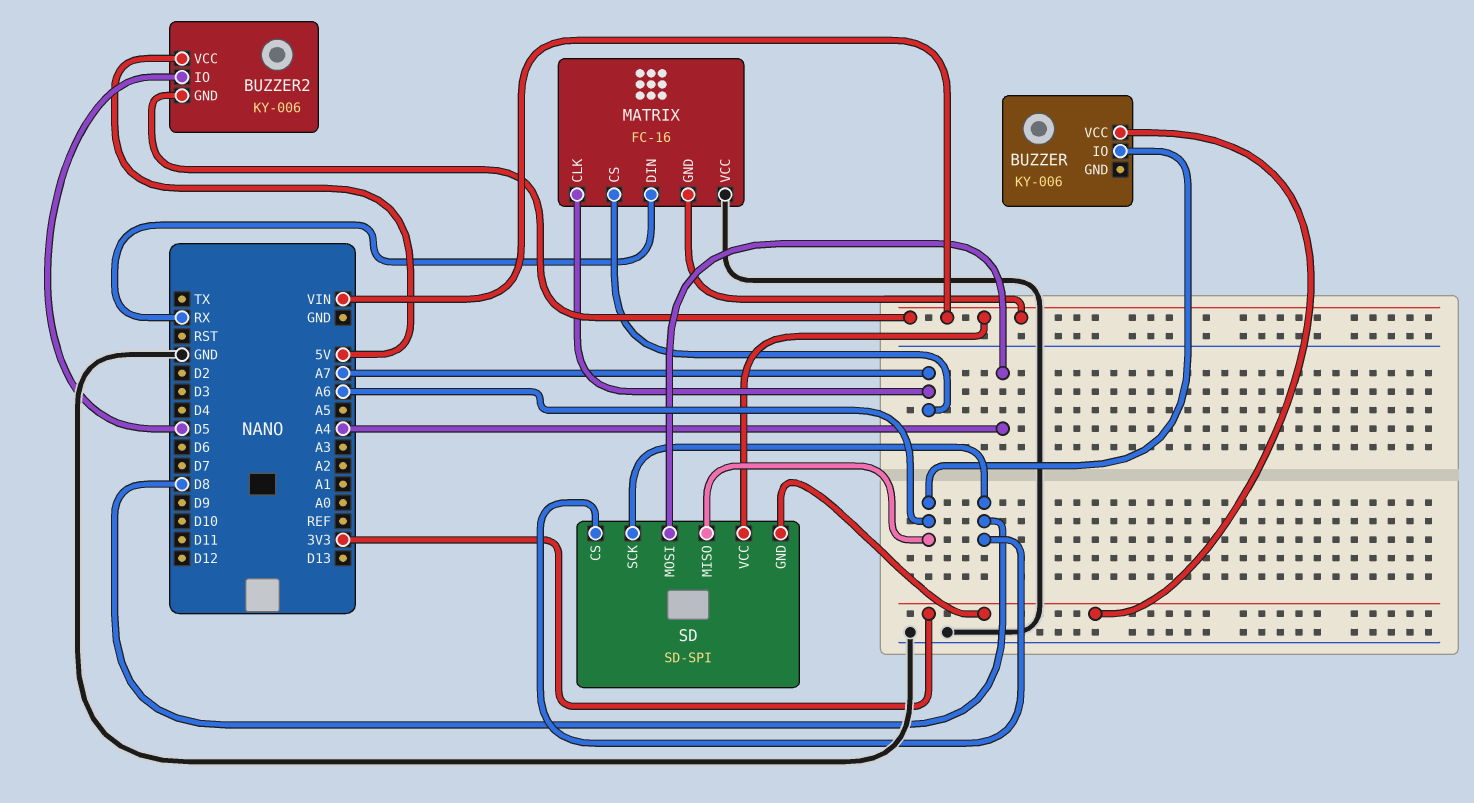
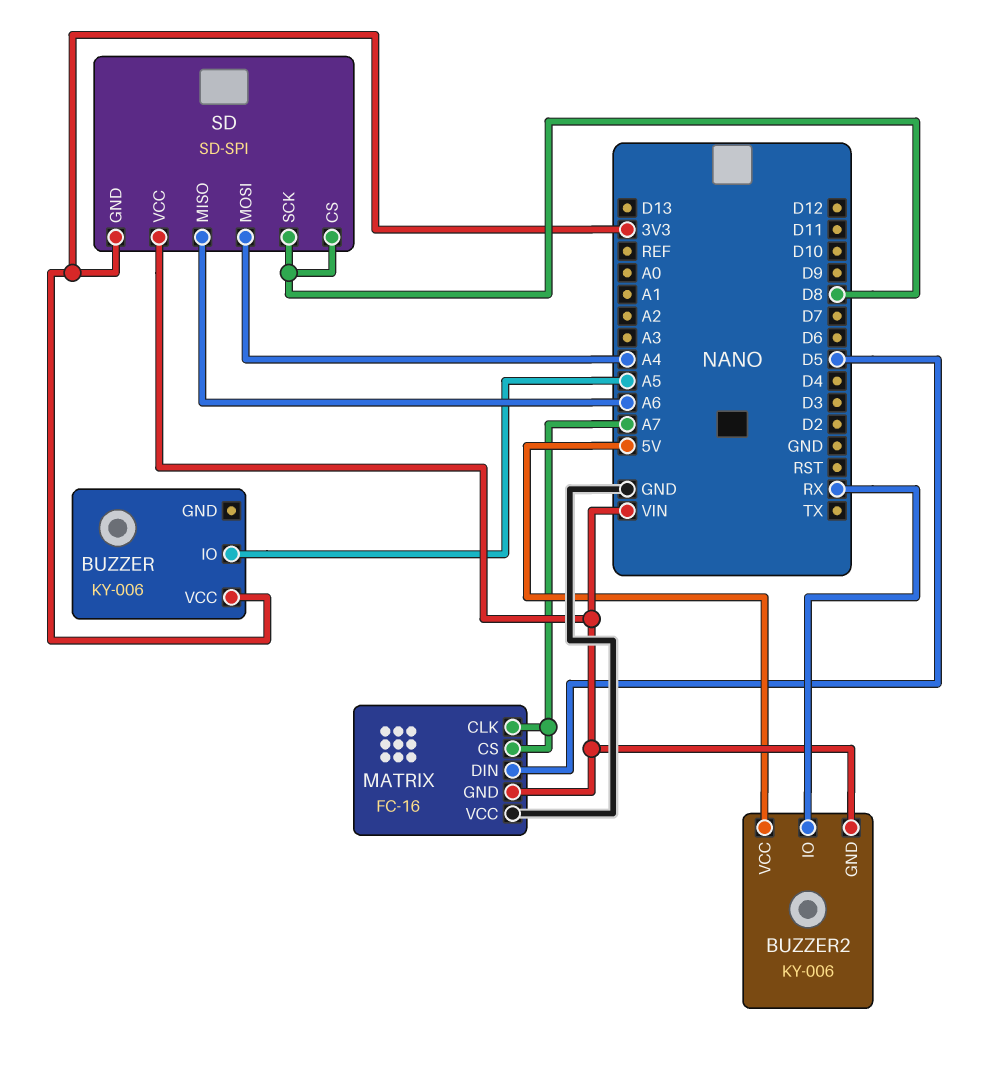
BUZZER pin IO: A6 -> A5
BUZZER2 pin IO: D5 -> RX
MATRIX pin DIN: RX -> D5

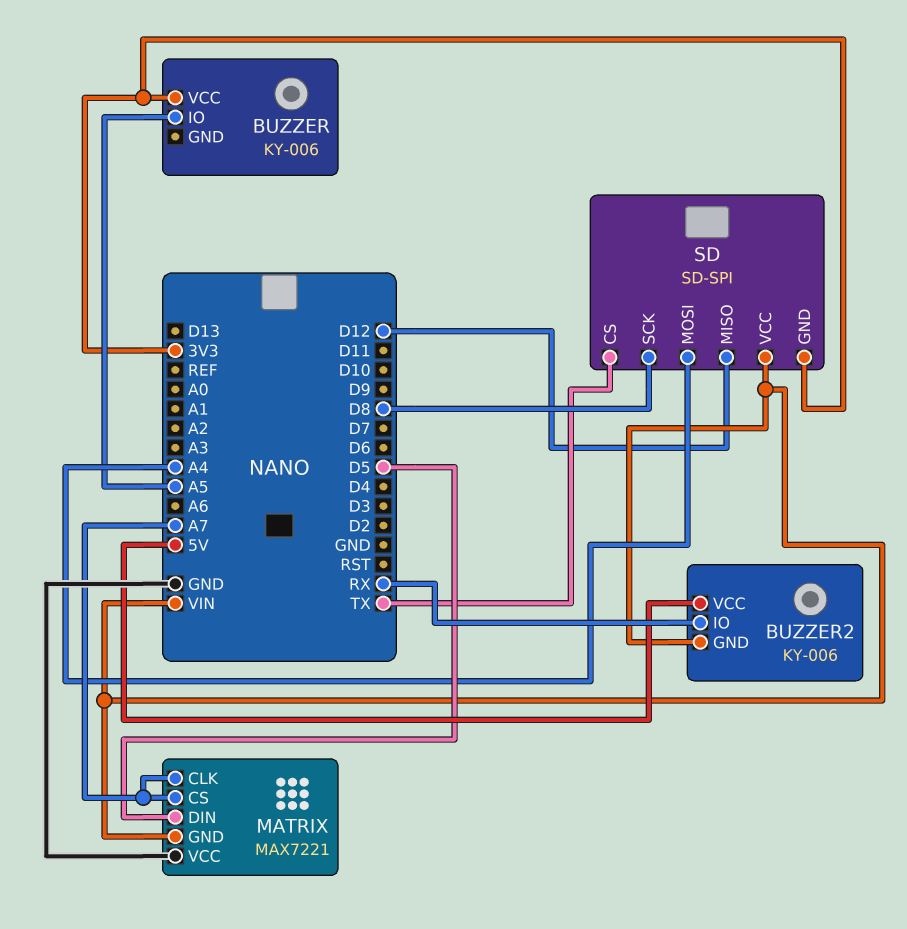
MATRIX: FC-16 -> MAX7221
SD pin CS: D8 -> TX
SD pin MISO: A6 -> D12

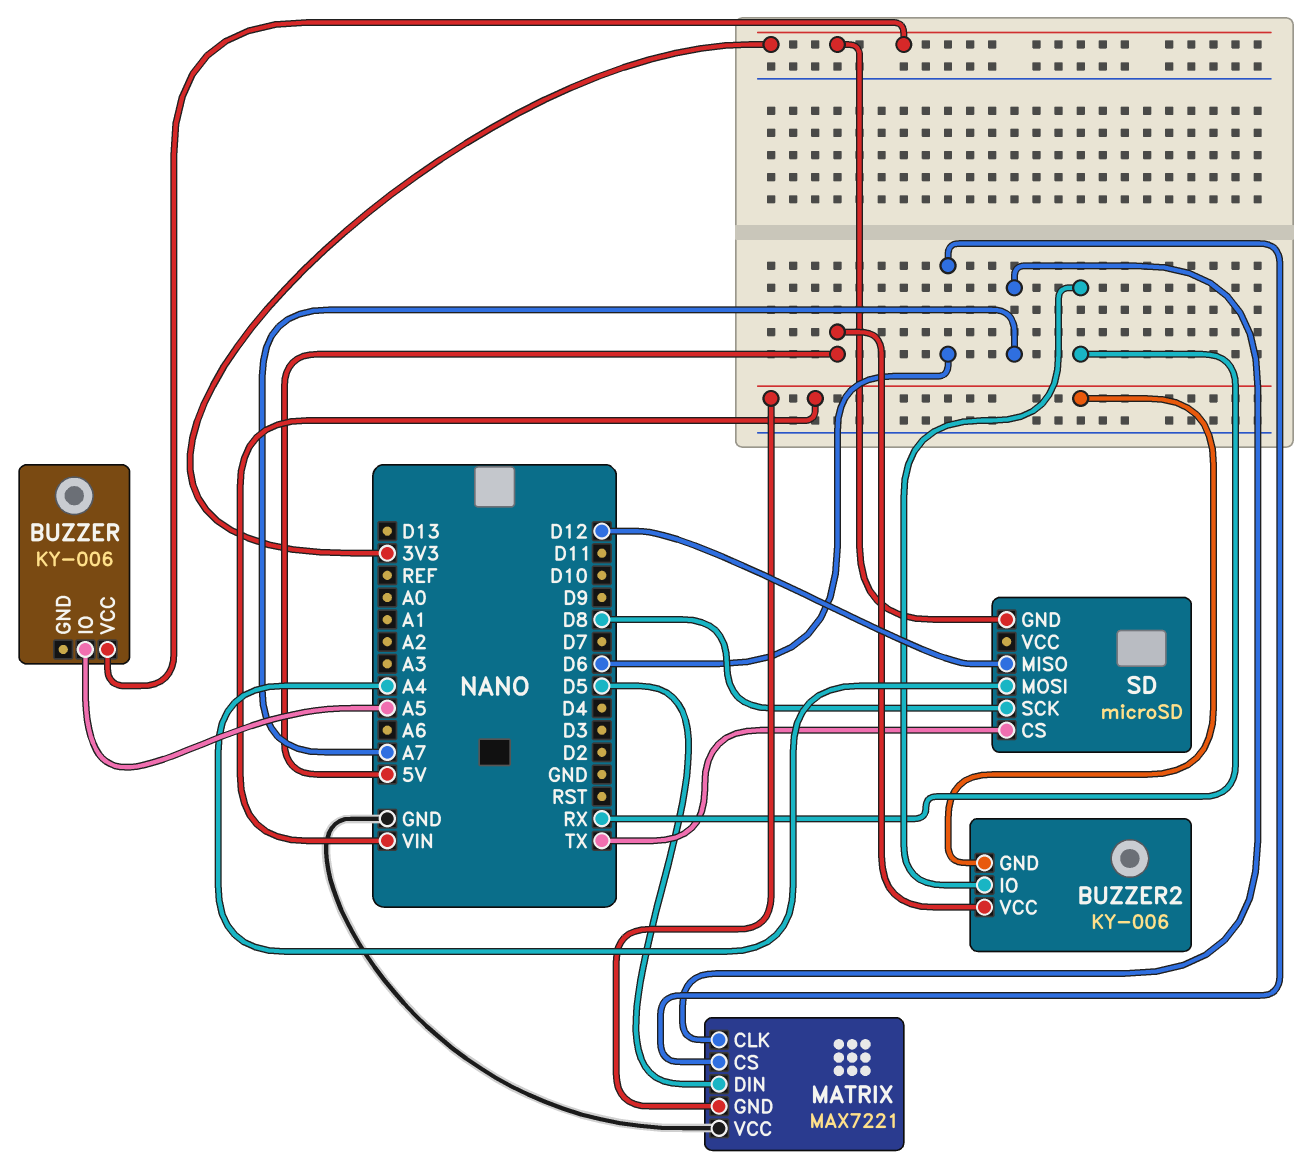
MATRIX pin CS: A7 -> D6
SD: SD-SPI -> microSD
SD pin VCC: VIN -> none

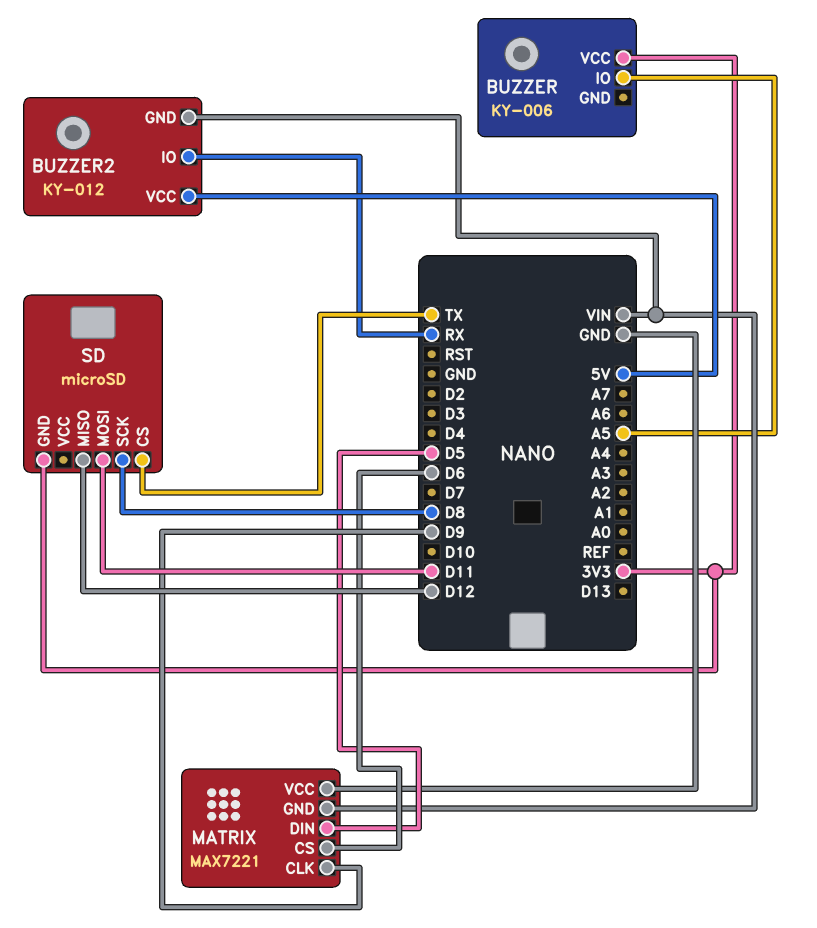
BUZZER2: KY-006 -> KY-012
MATRIX pin CLK: A7 -> D9
SD pin MOSI: A4 -> D11

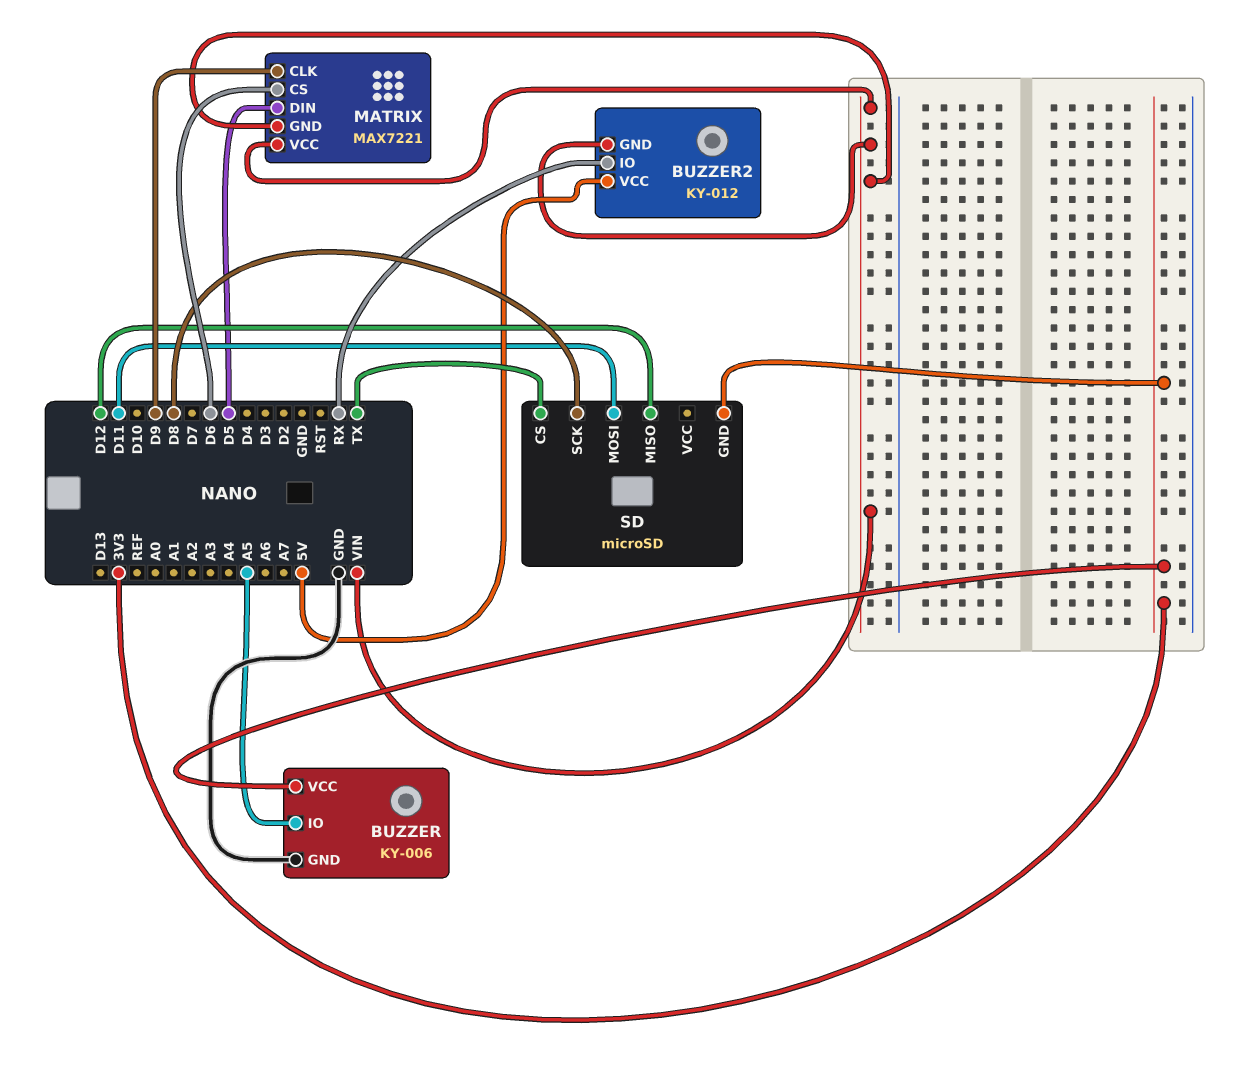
BUZZER pin GND: none -> GND
MATRIX pin VCC: GND -> VIN

